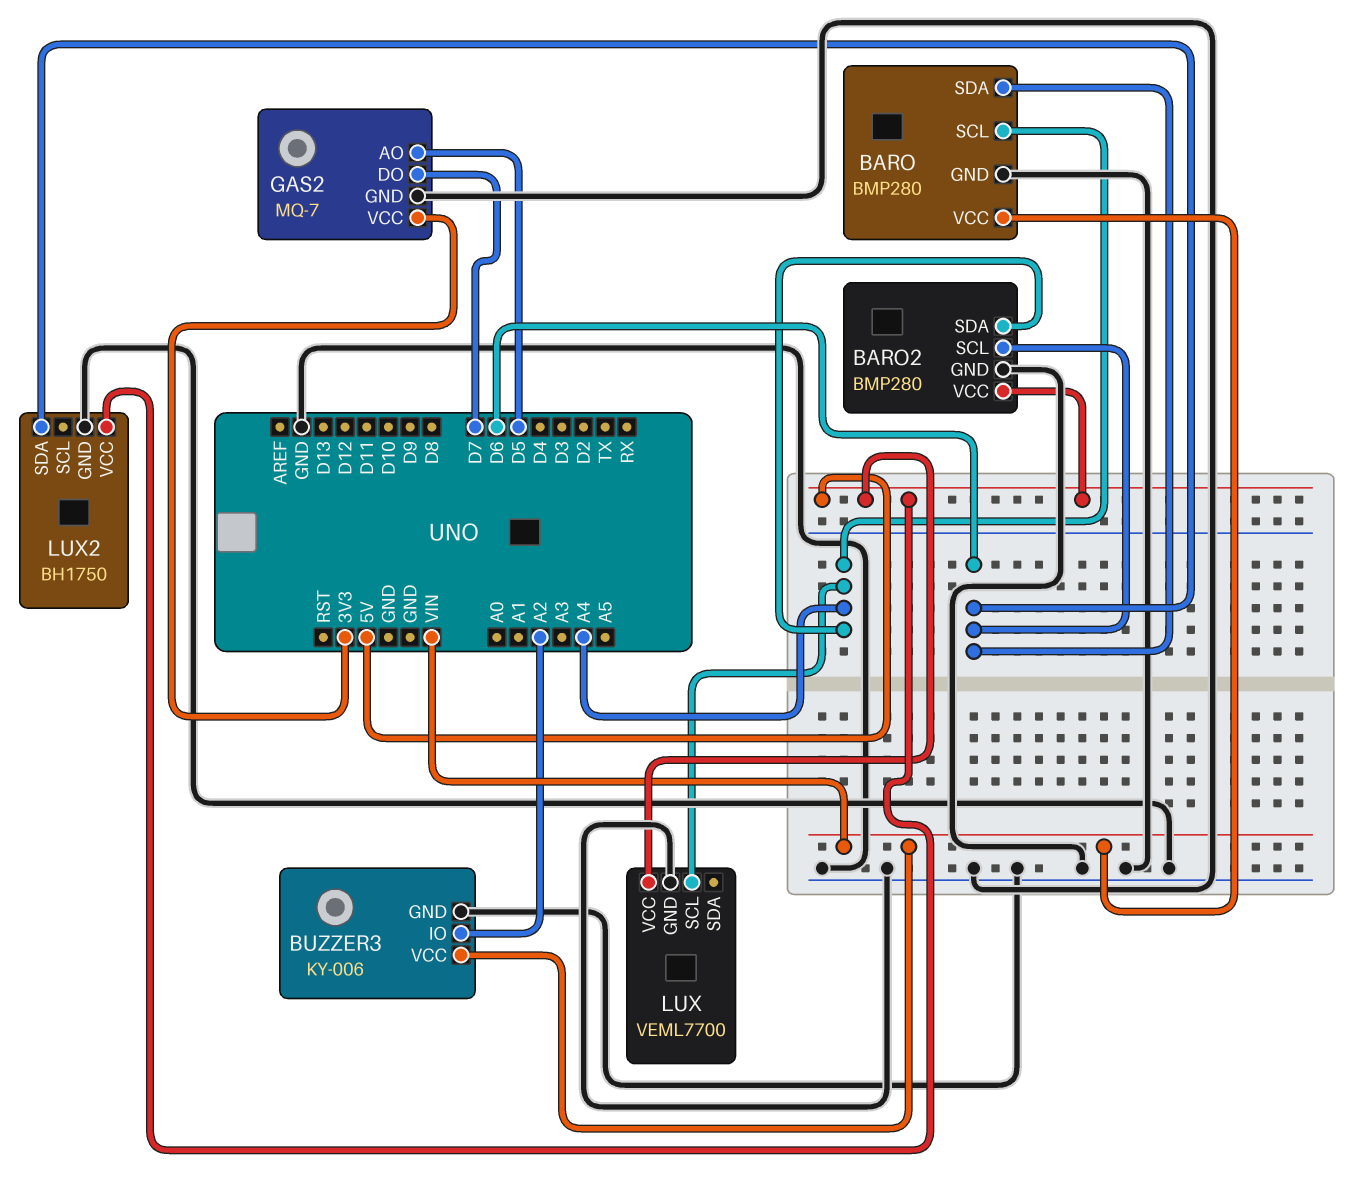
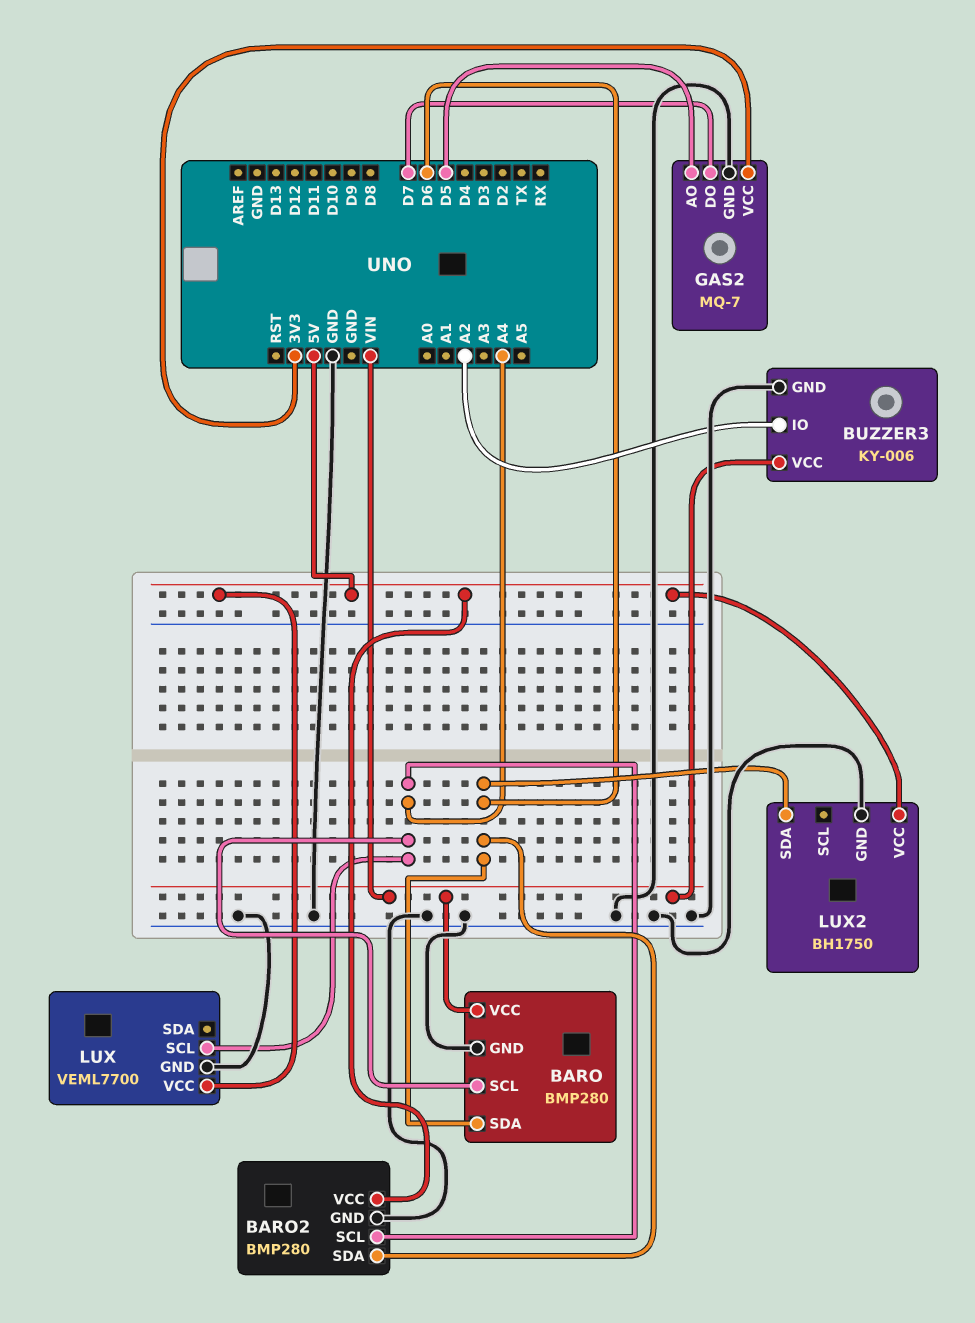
BARO2 pin SCL: D6 -> A4
BARO2 pin SDA: A4 -> D6

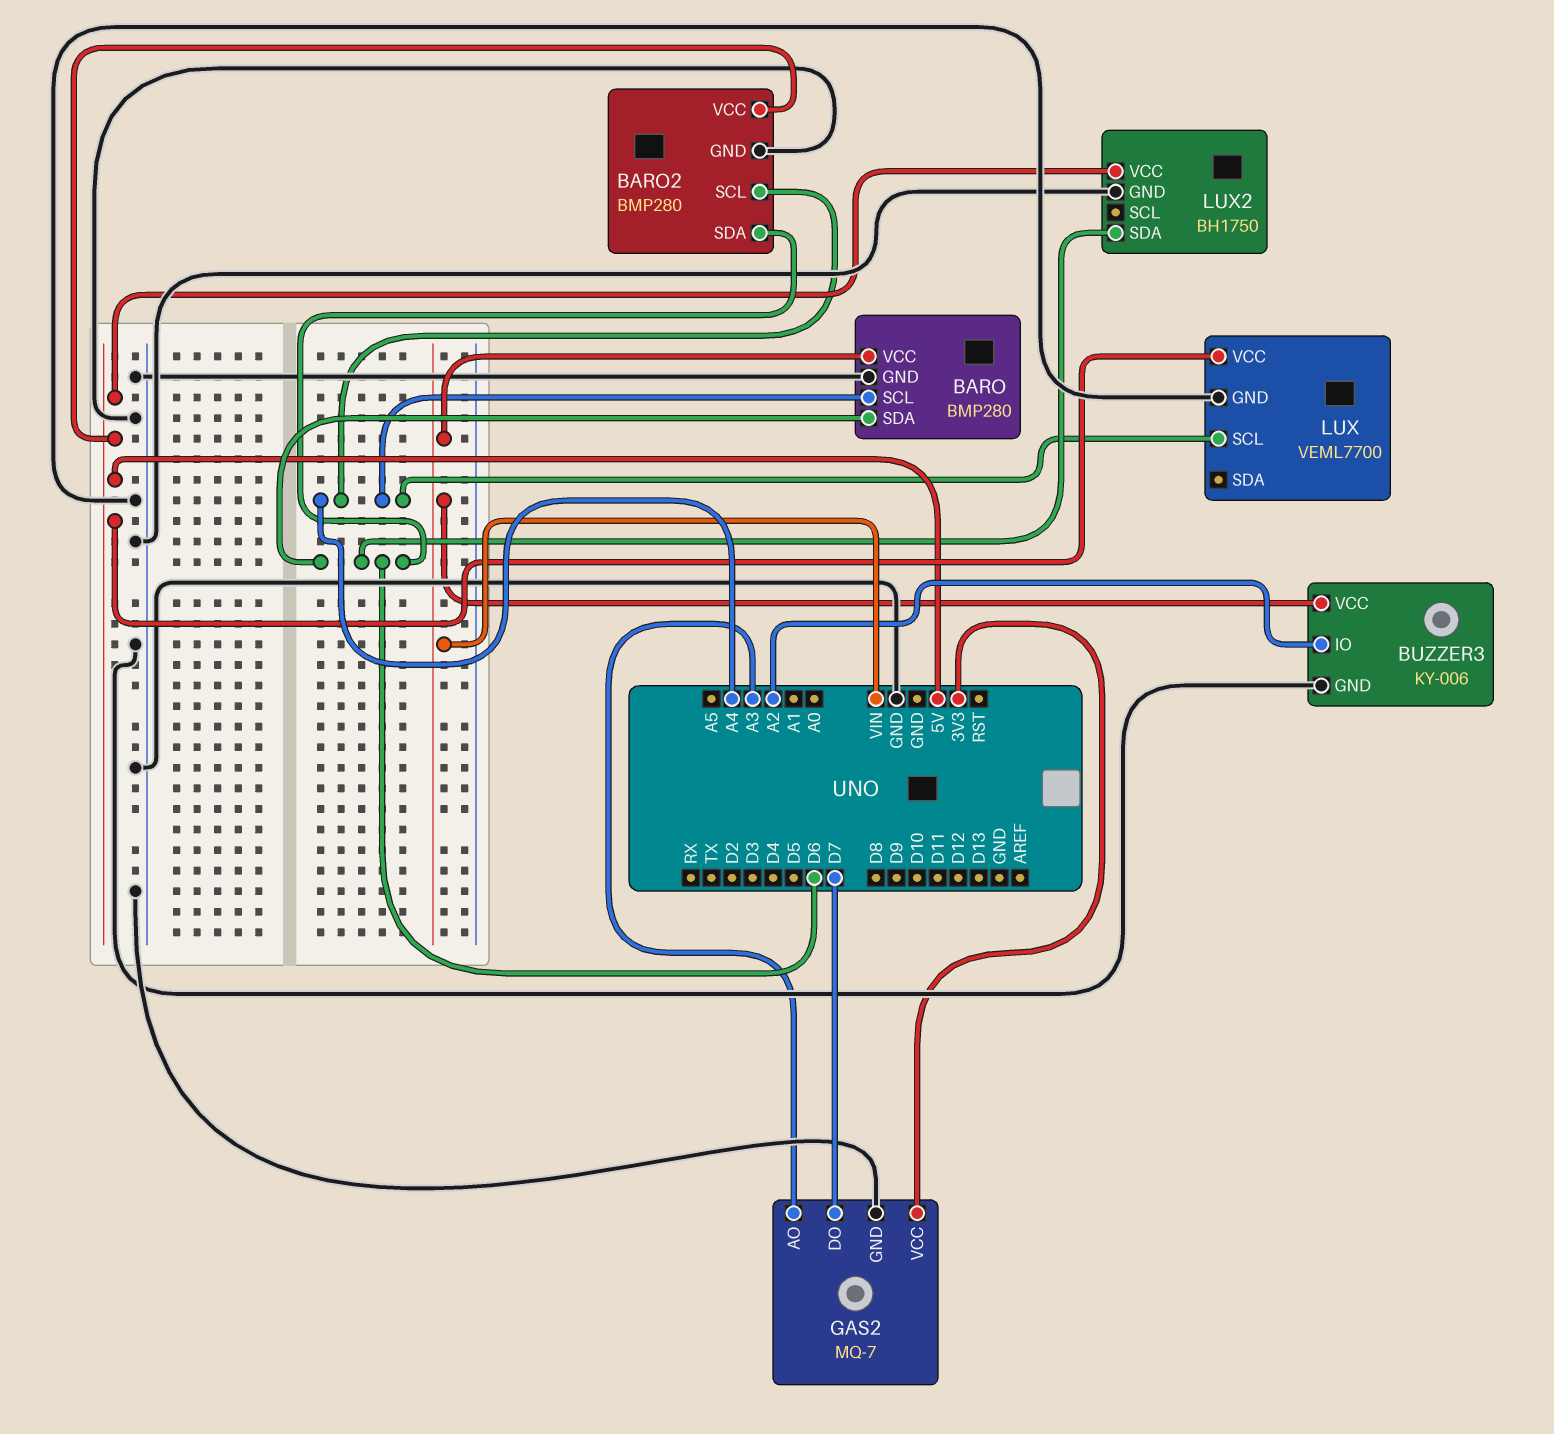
GAS2 pin AO: D5 -> A3

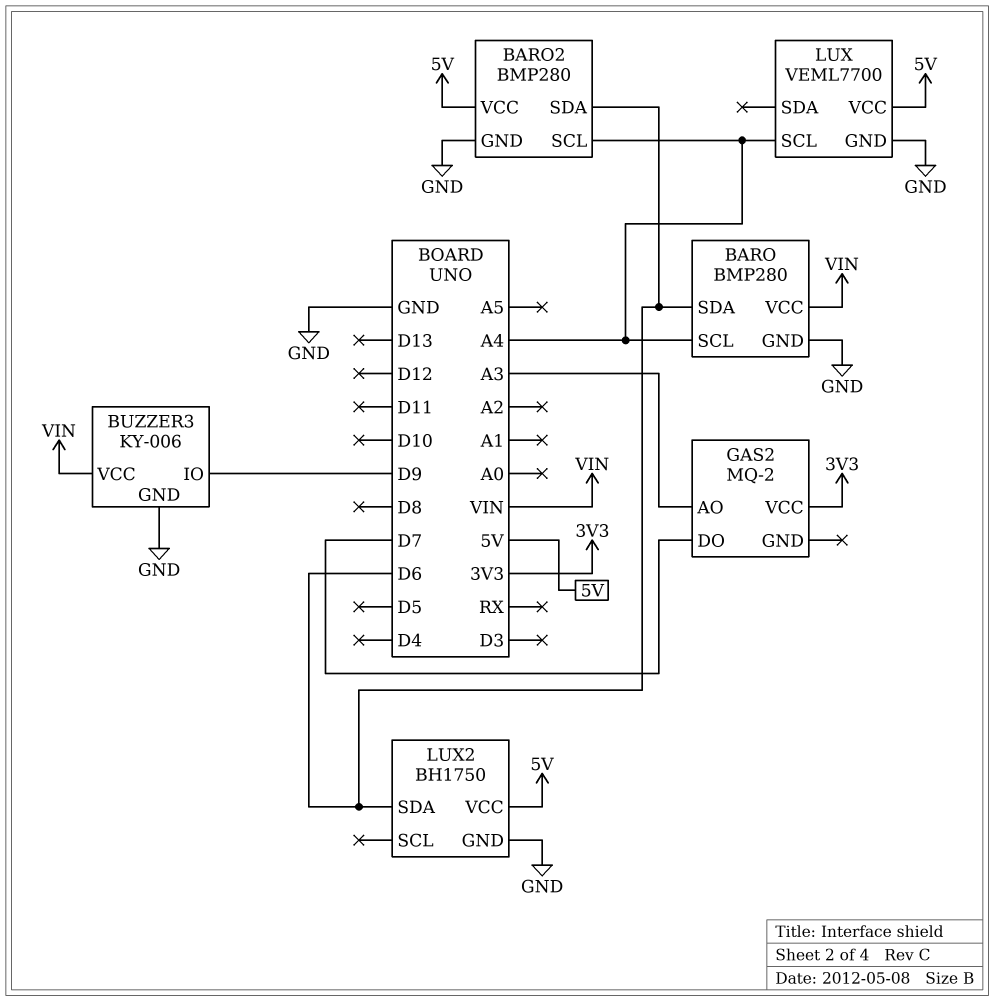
BUZZER3 pin IO: A2 -> D9
GAS2: MQ-7 -> MQ-2
GAS2 pin GND: GND -> none

